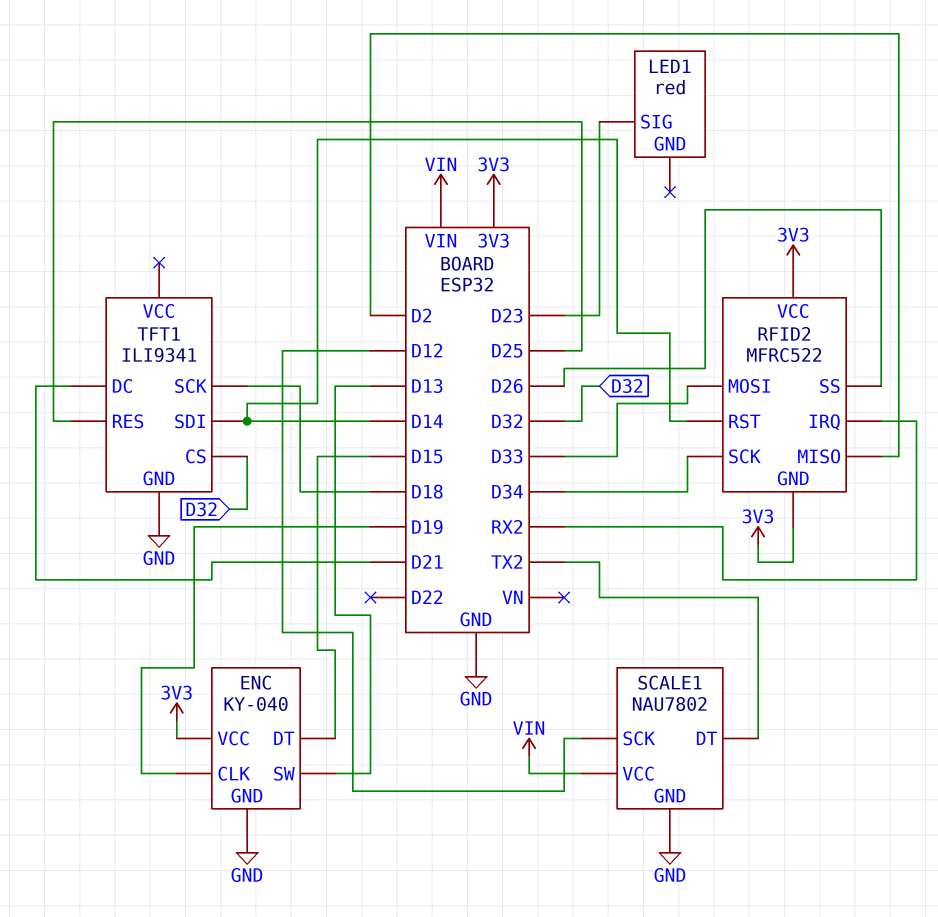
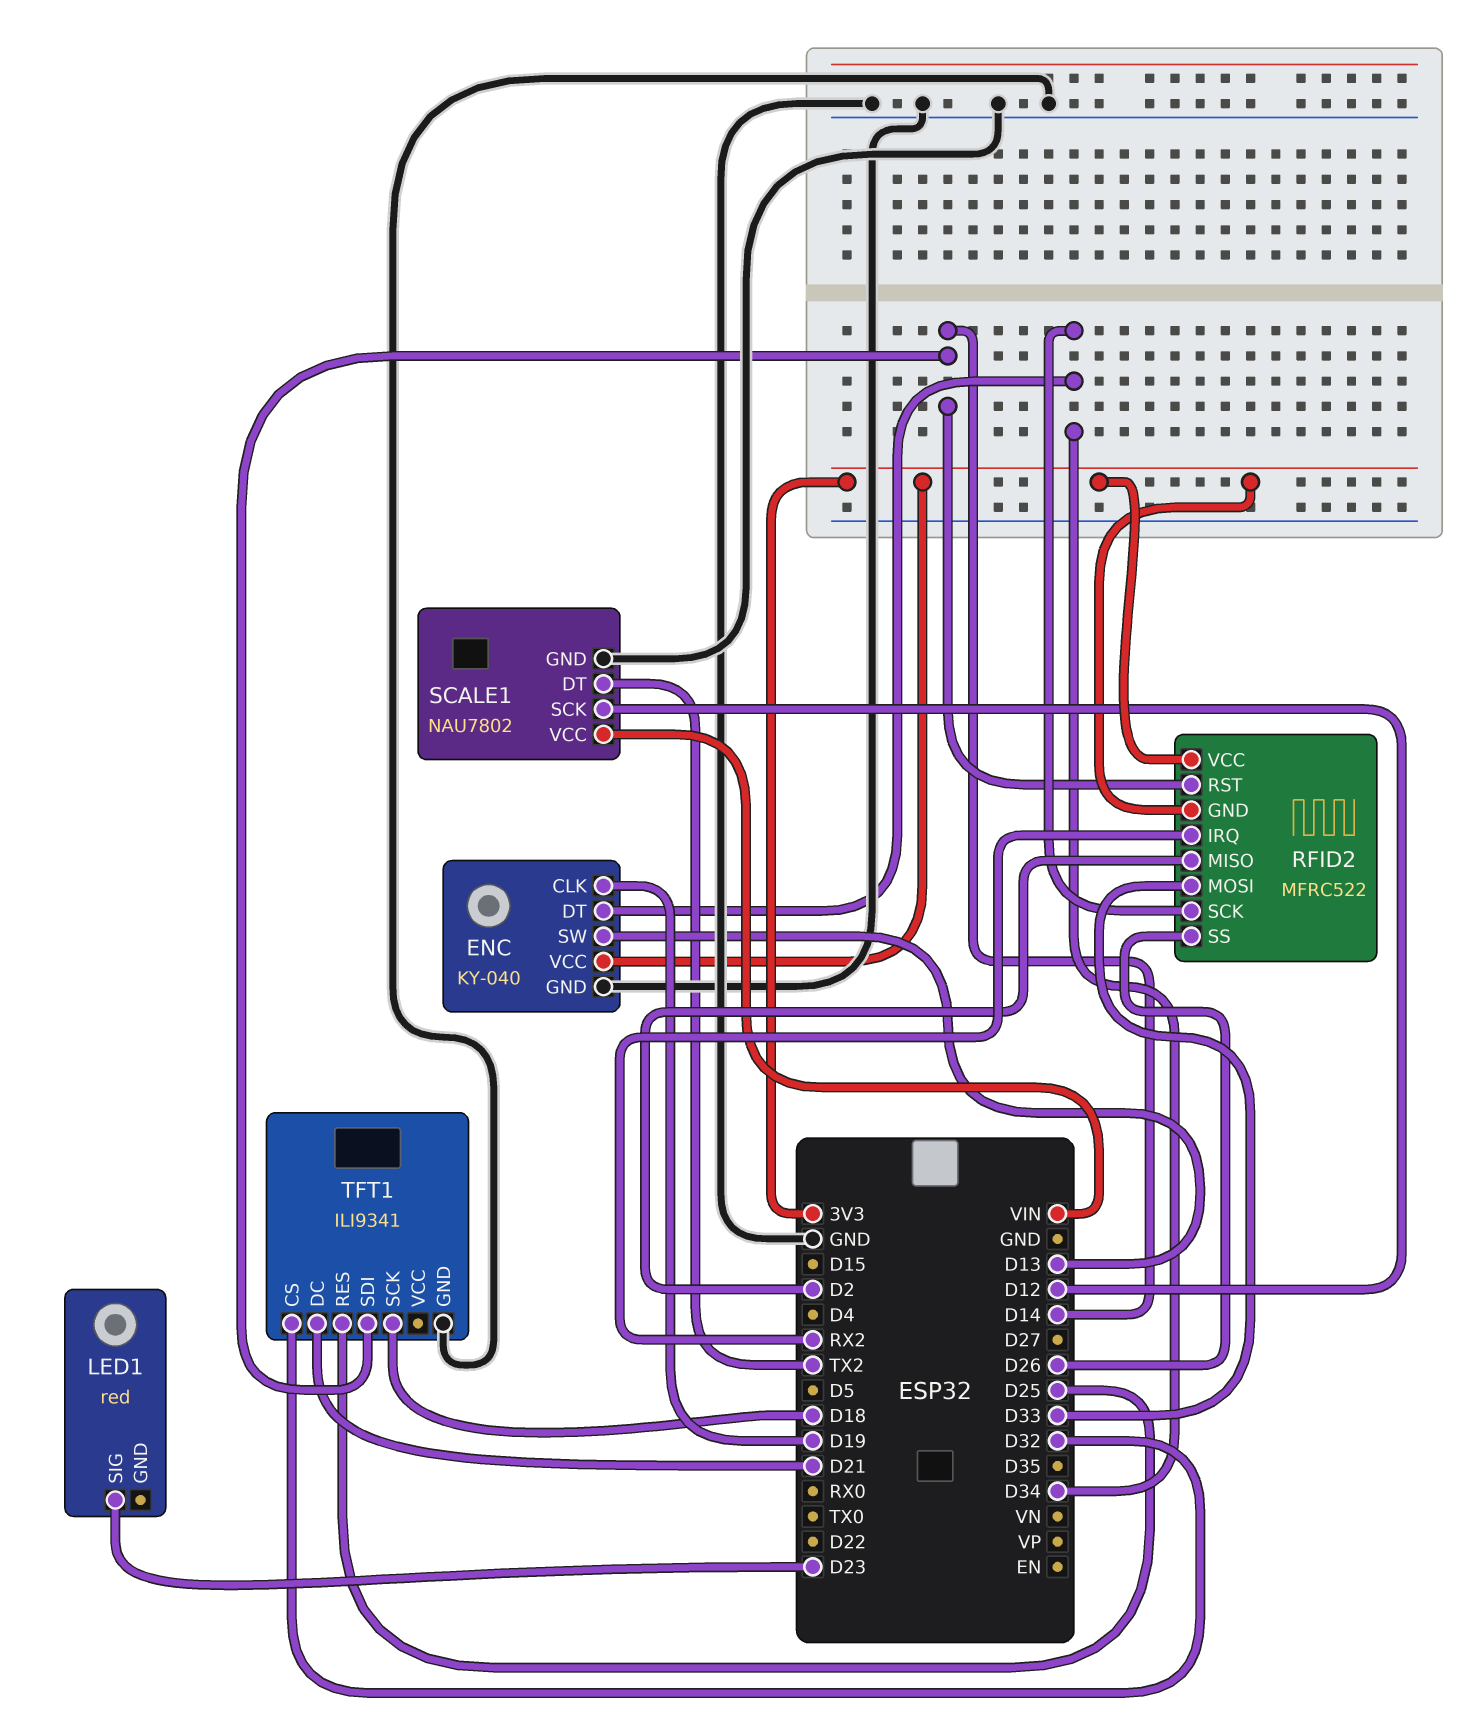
ENC pin DT: D15 -> D34

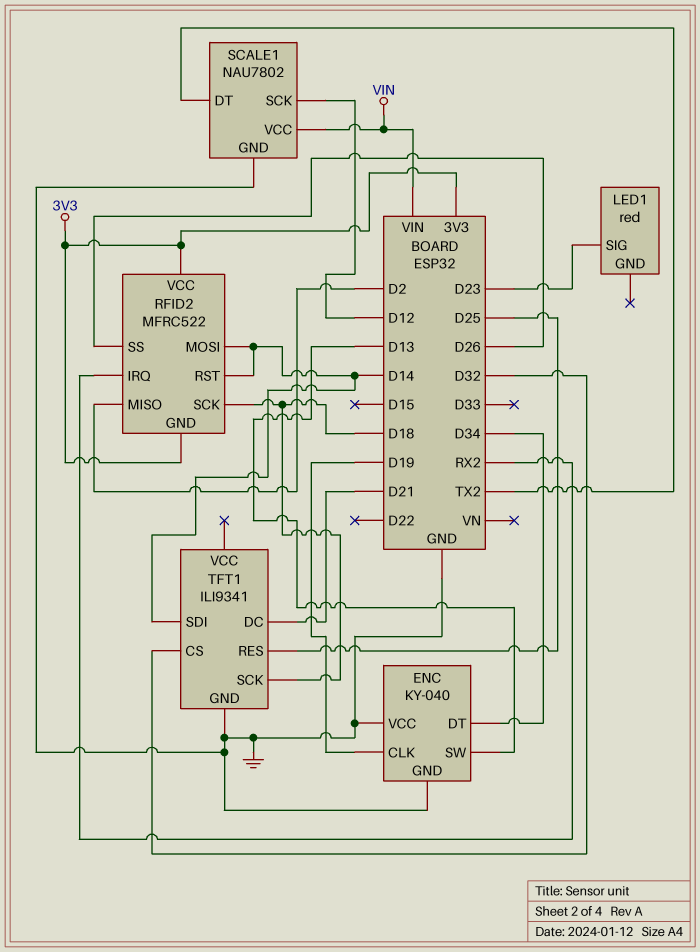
ENC pin VCC: 3V3 -> GND
RFID2 pin MOSI: D33 -> D14
RFID2 pin SCK: D34 -> D18

